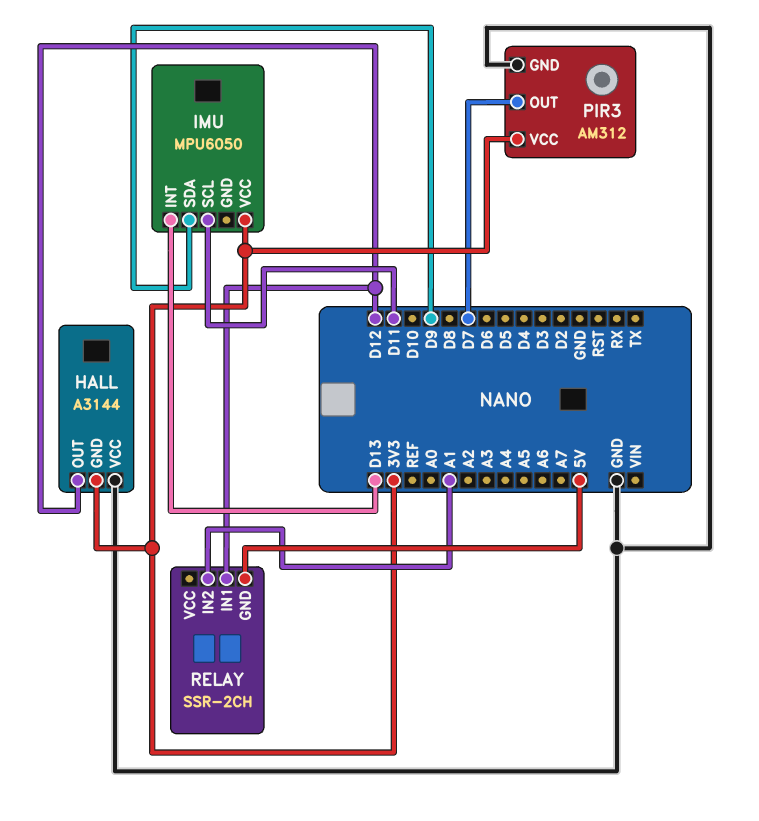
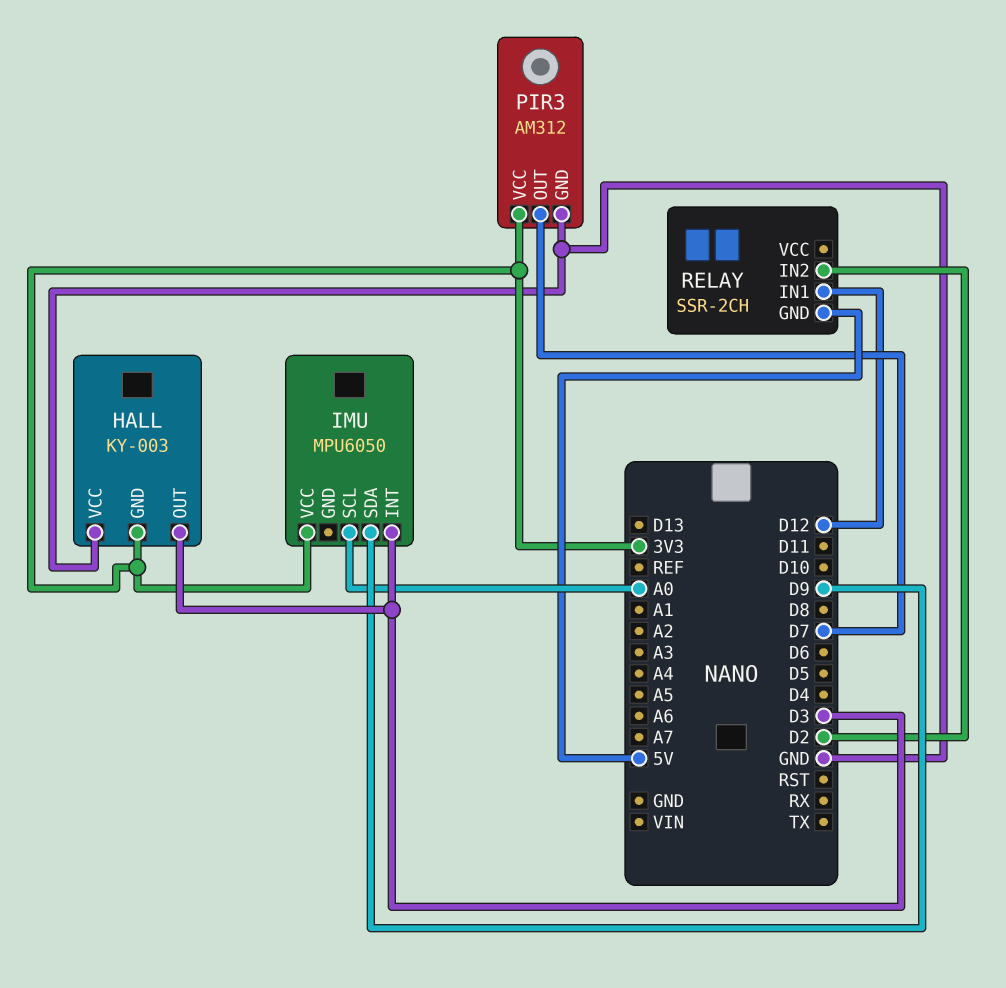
HALL: A3144 -> KY-003
HALL pin OUT: D12 -> D3
IMU pin INT: D13 -> D3
IMU pin SCL: D11 -> A0
RELAY pin IN2: A1 -> D2

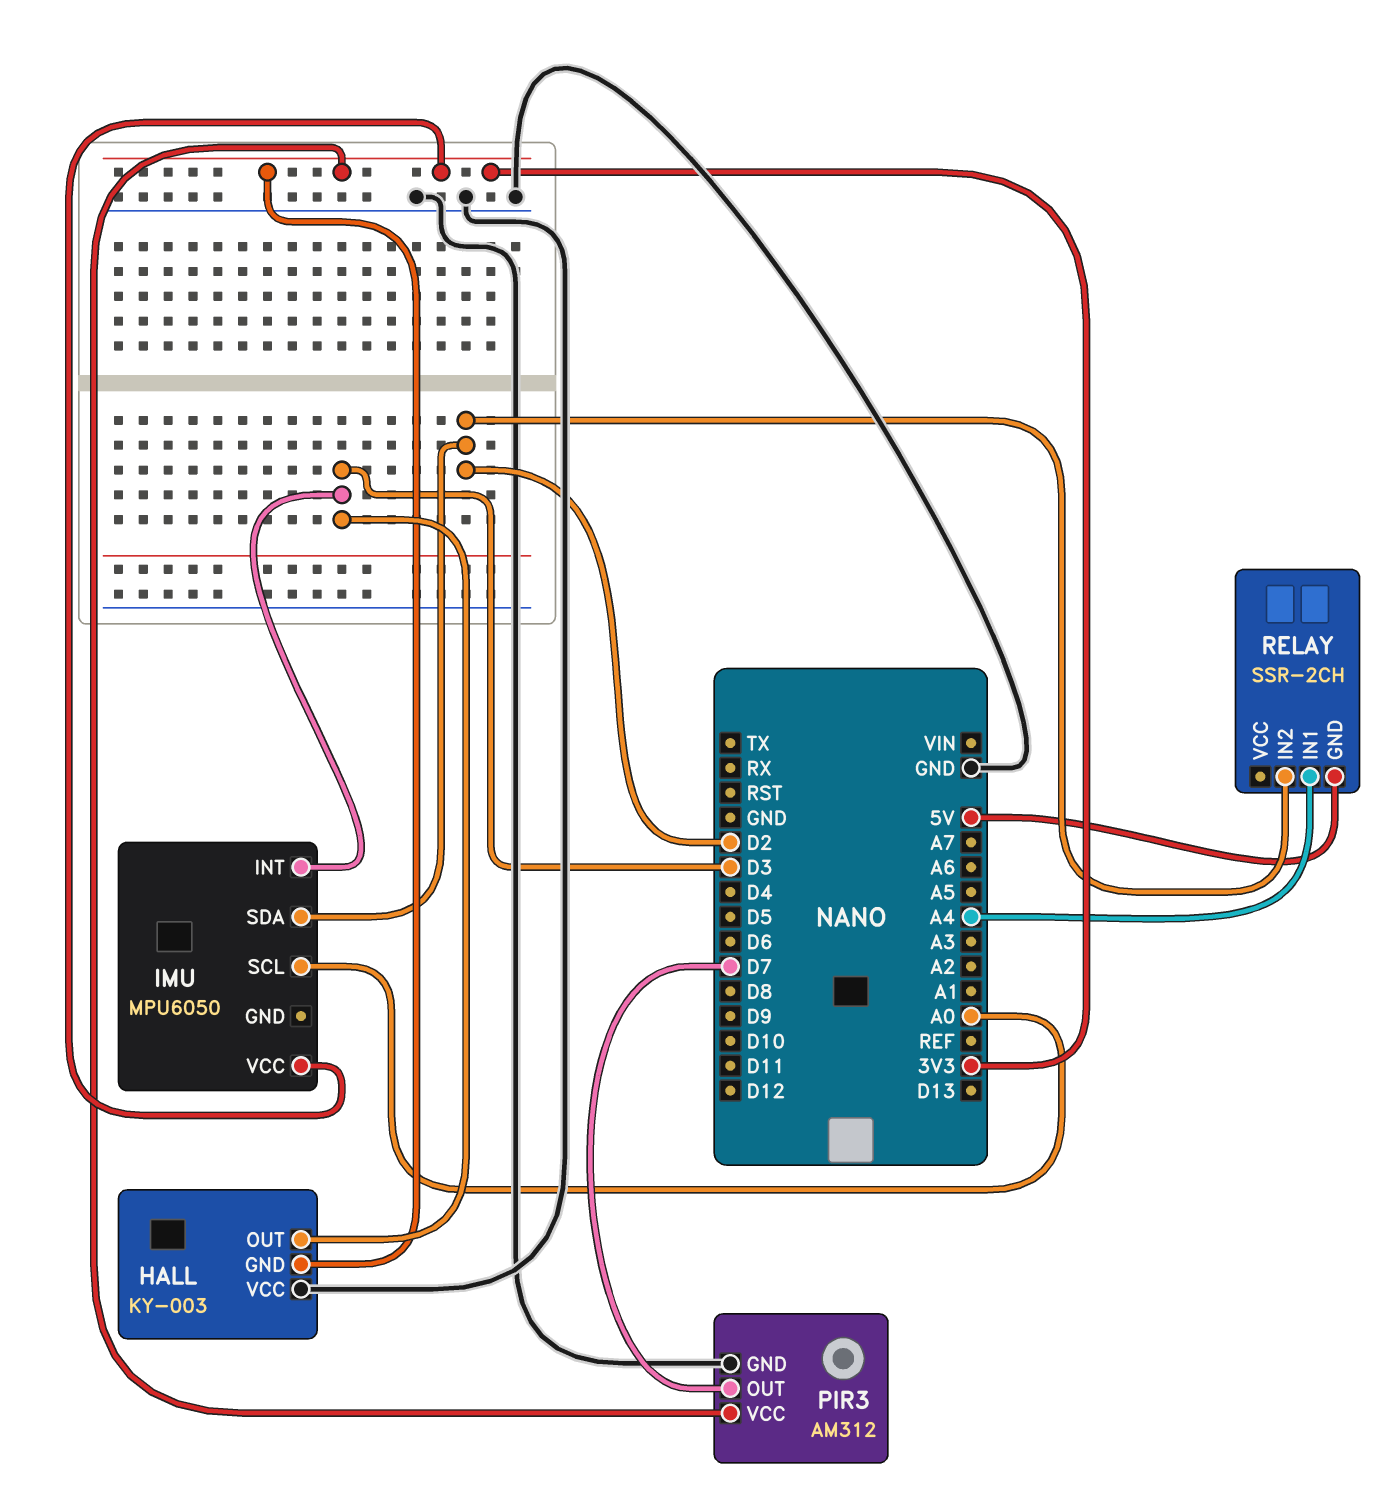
IMU pin SDA: D9 -> D2
RELAY pin IN1: D12 -> A4

